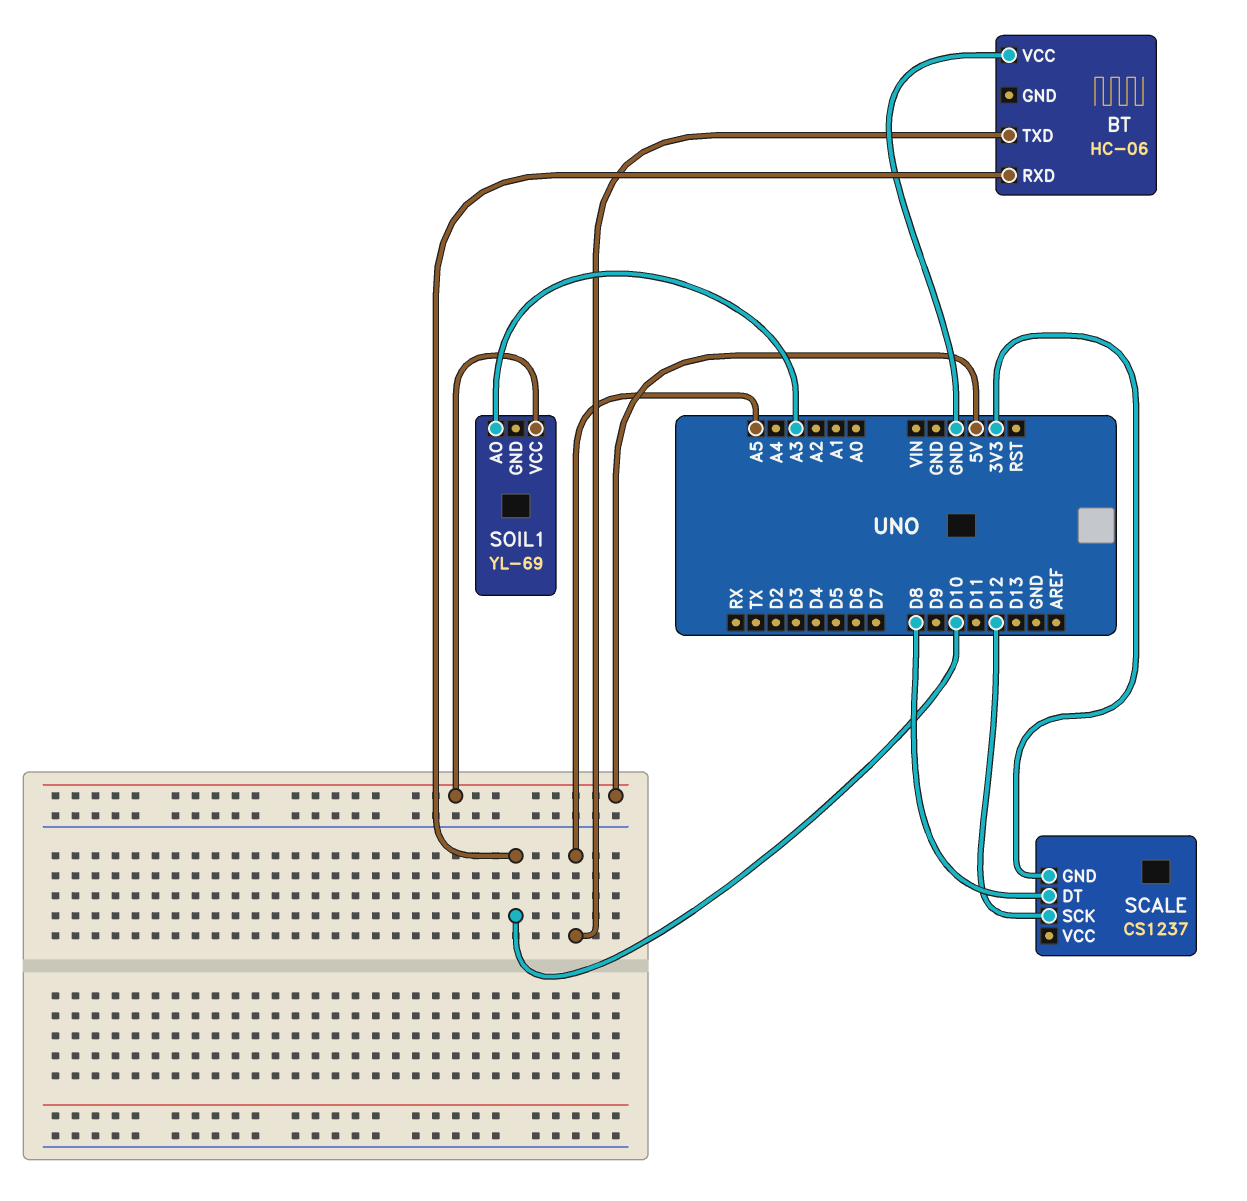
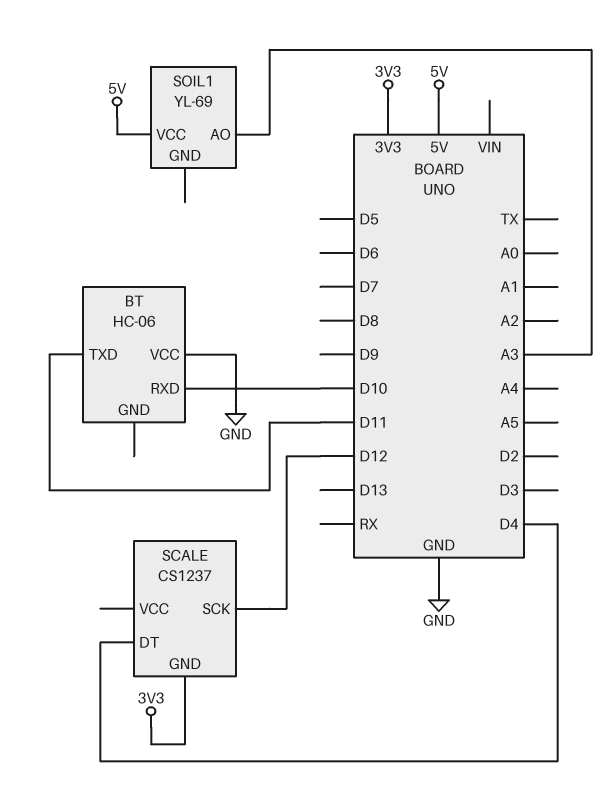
BT pin TXD: A5 -> D11
SCALE pin DT: D8 -> D4

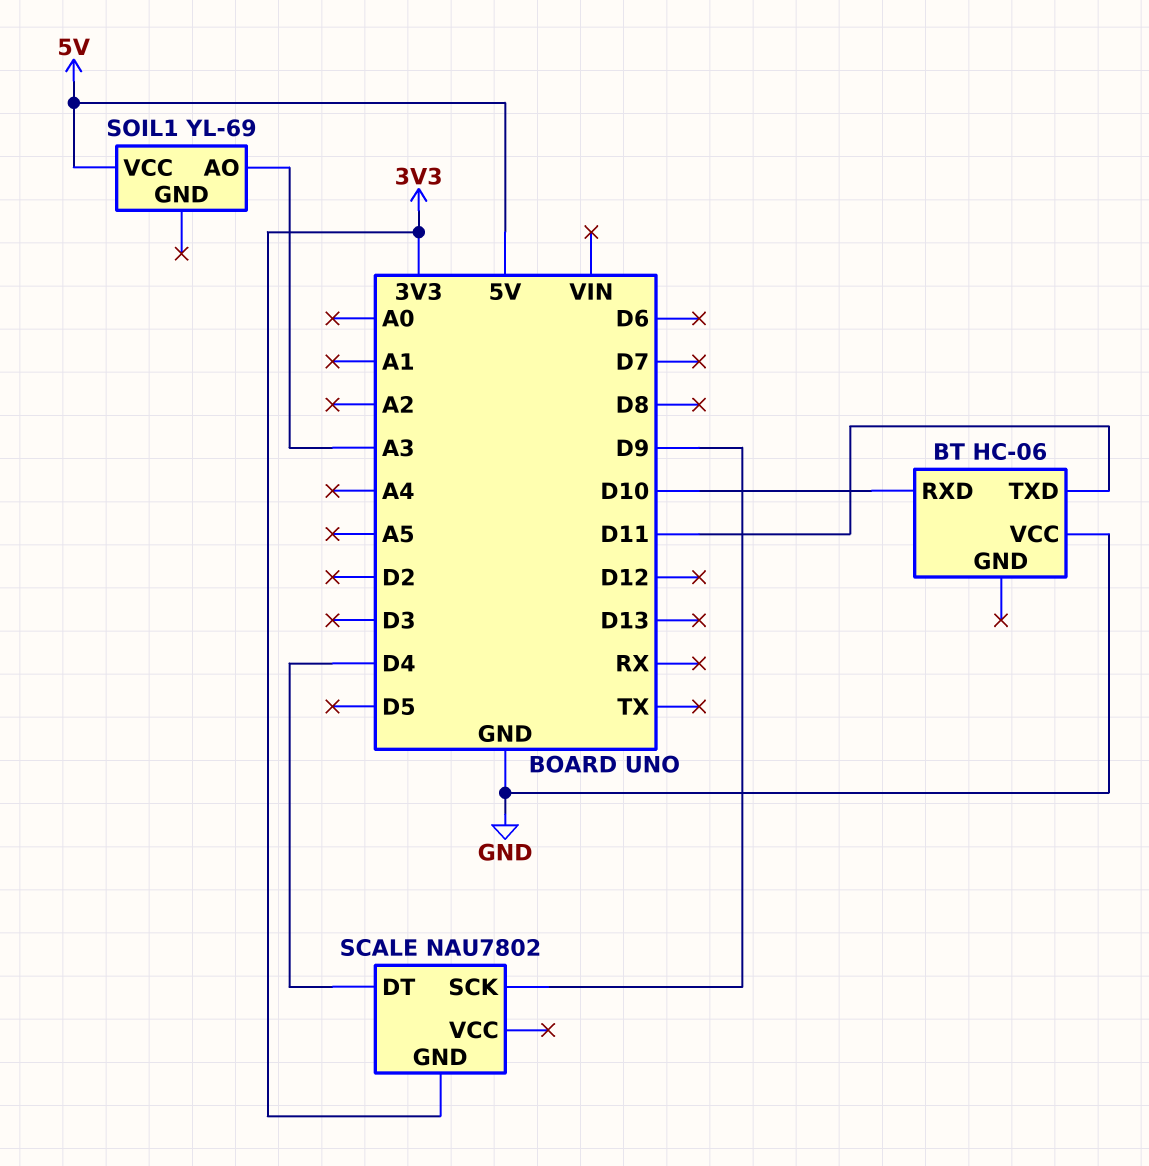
SCALE: CS1237 -> NAU7802
SCALE pin SCK: D12 -> D9

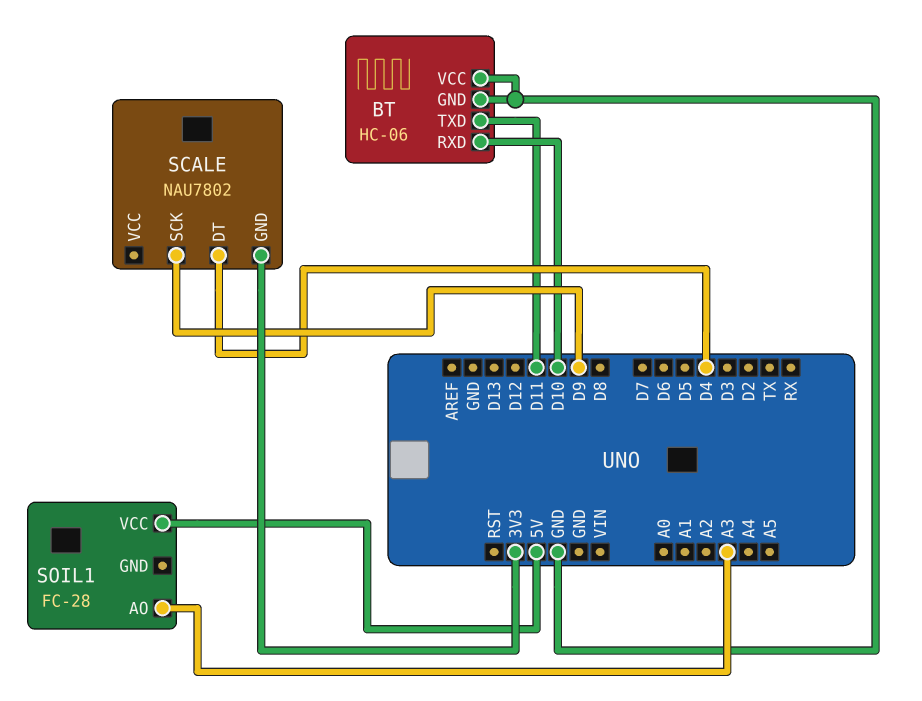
BT pin GND: none -> GND
SOIL1: YL-69 -> FC-28

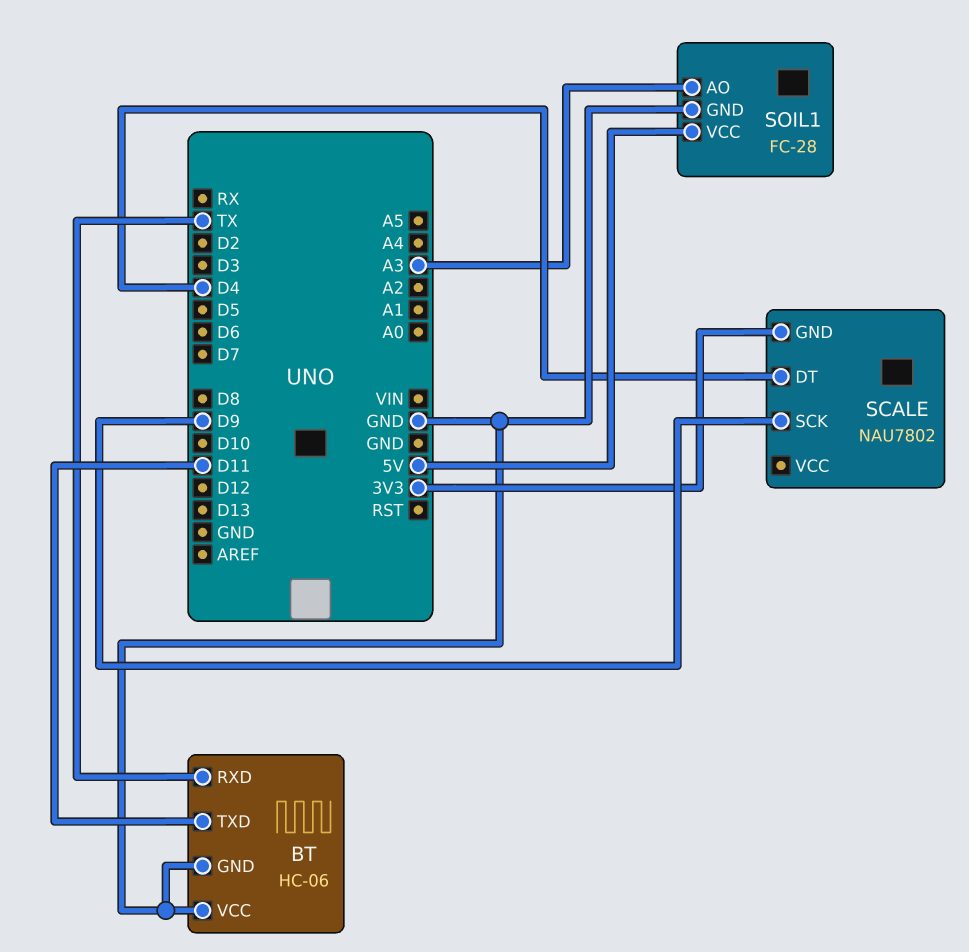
BT pin RXD: D10 -> TX
SOIL1 pin GND: none -> GND

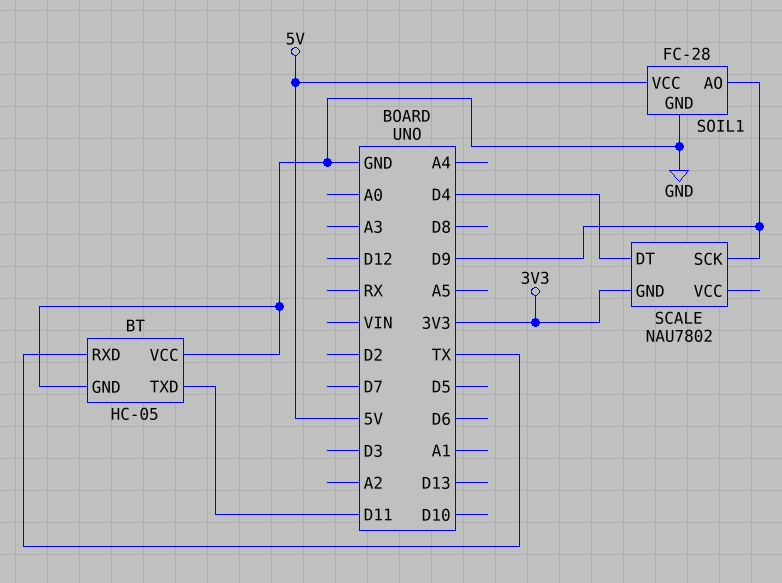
BT: HC-06 -> HC-05
SOIL1 pin AO: A3 -> D9

